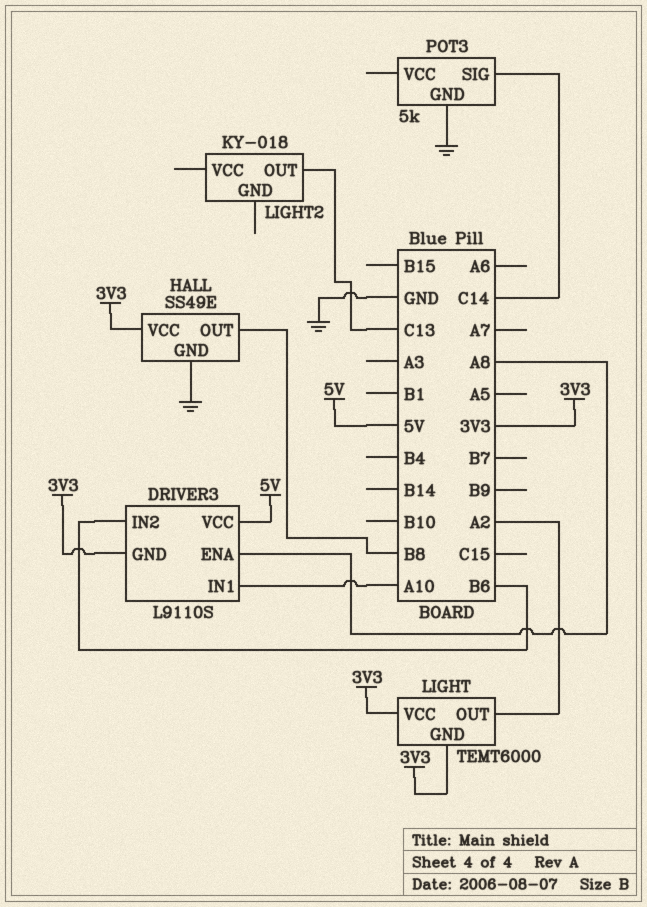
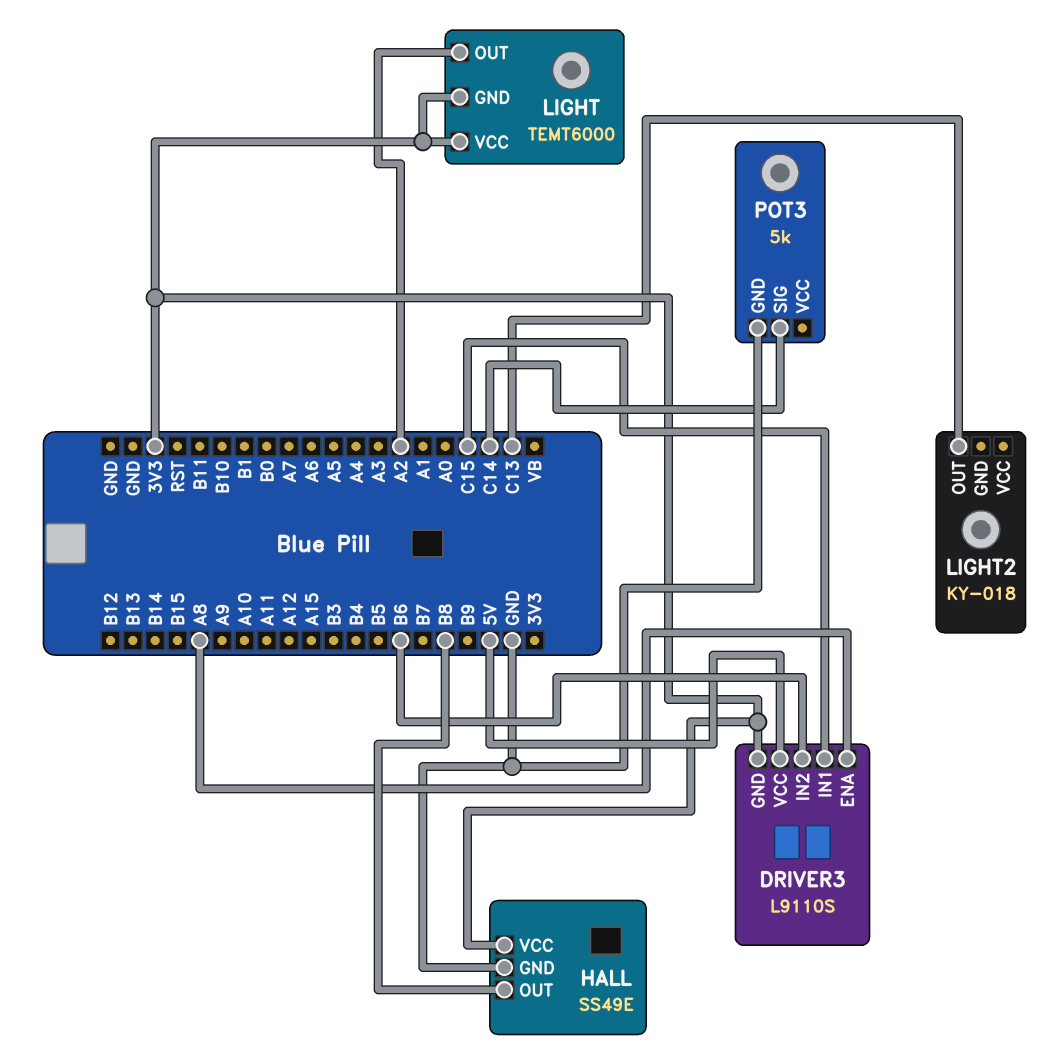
DRIVER3 pin IN1: A10 -> C15

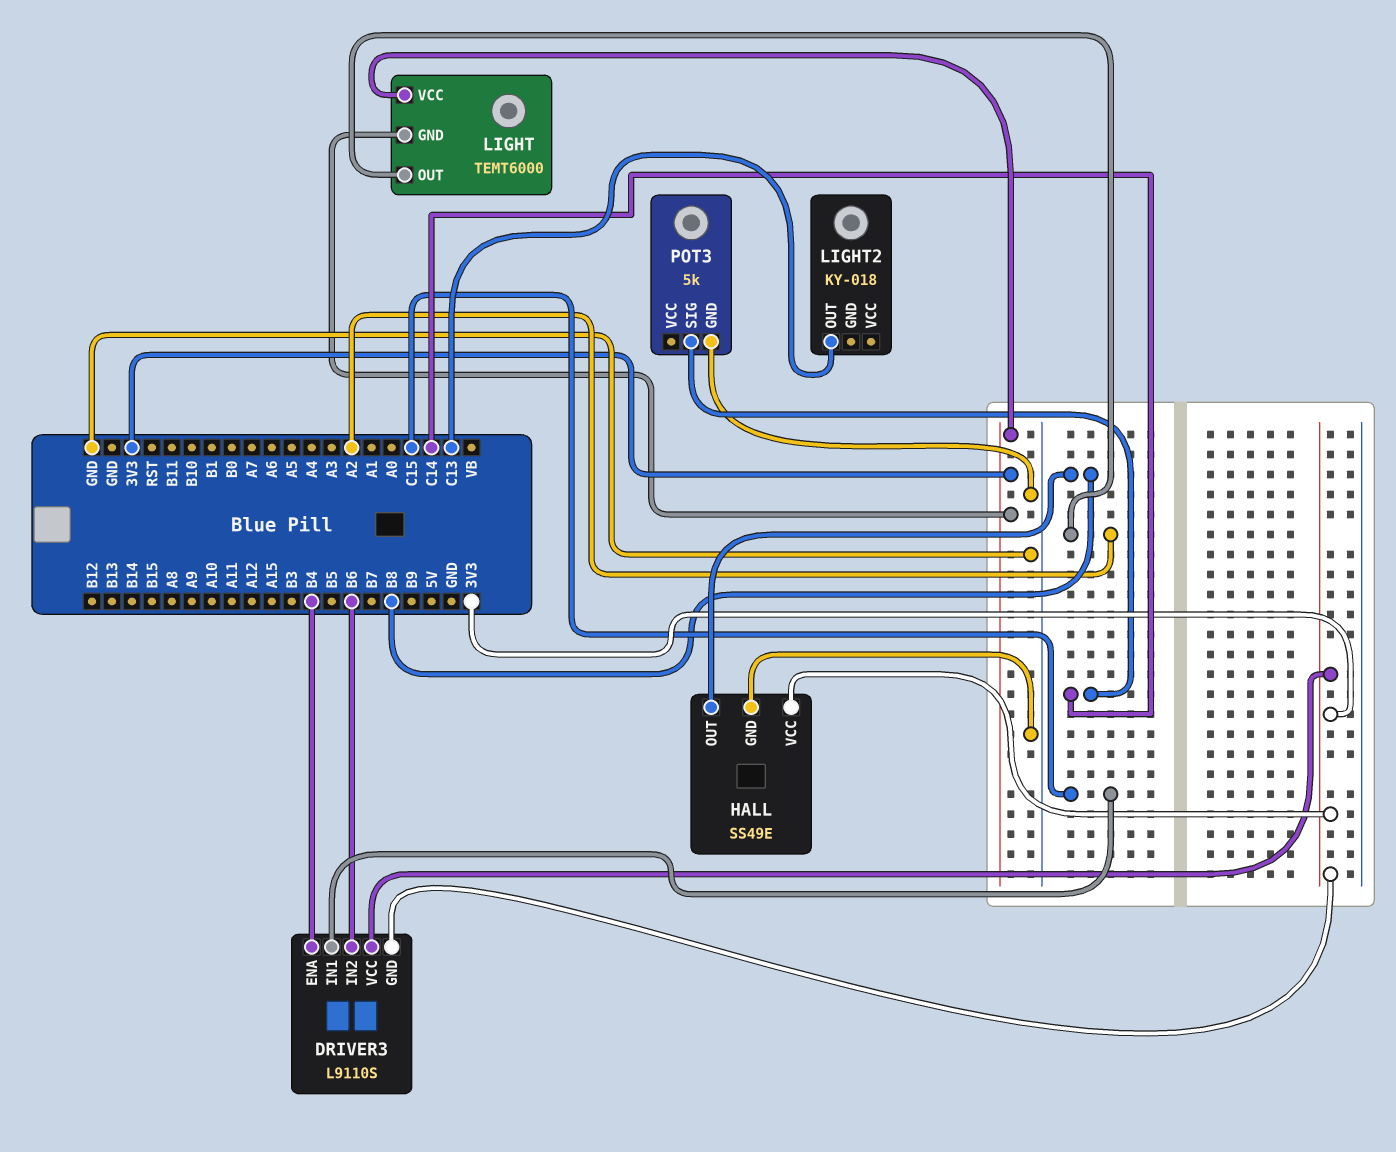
DRIVER3 pin ENA: A8 -> B4
DRIVER3 pin VCC: 5V -> 3V3

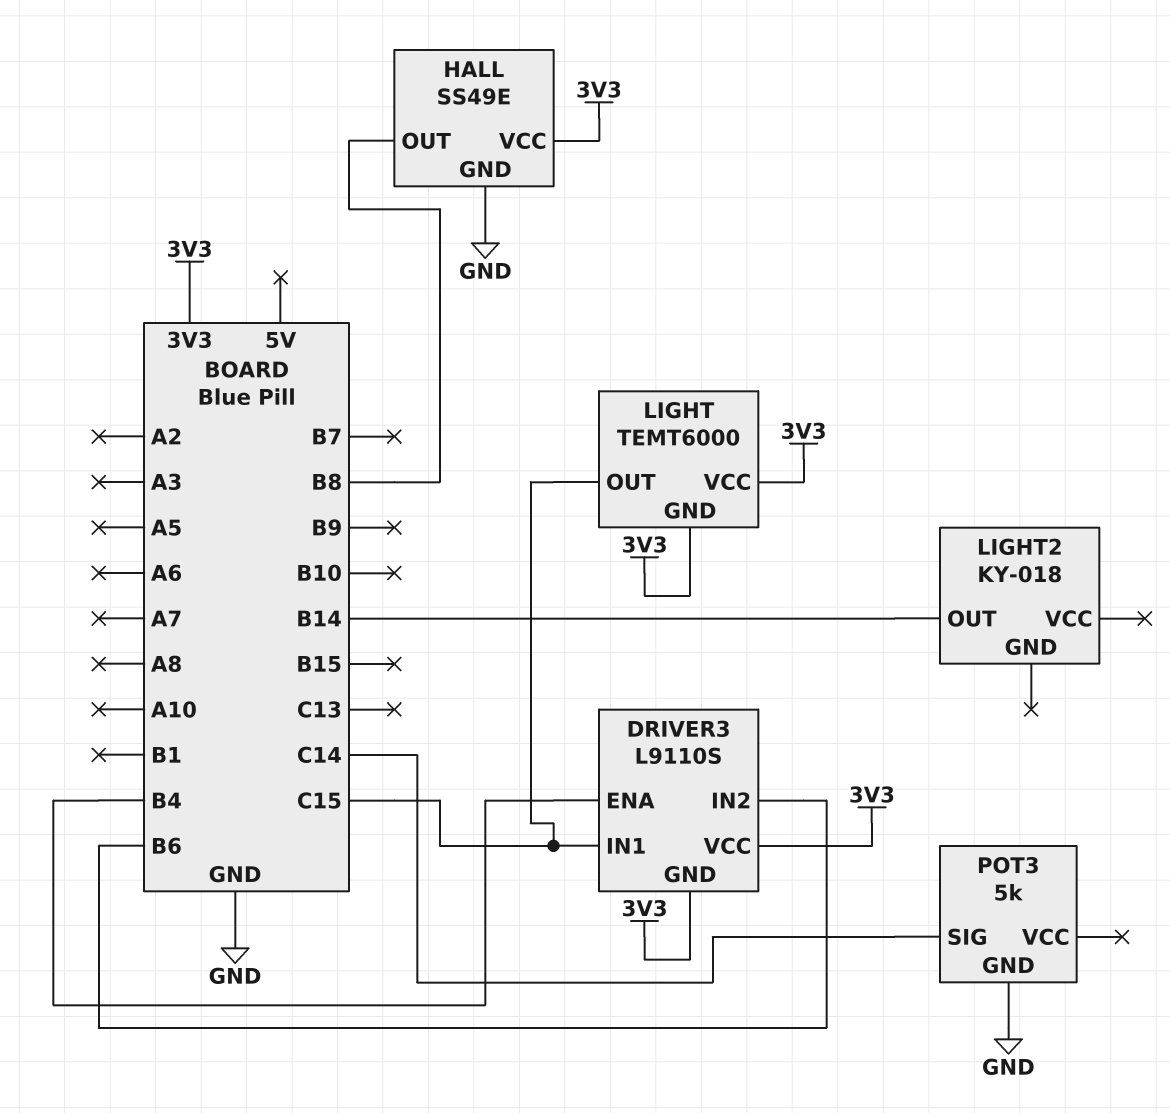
LIGHT pin OUT: A2 -> C15
LIGHT2 pin OUT: C13 -> B14

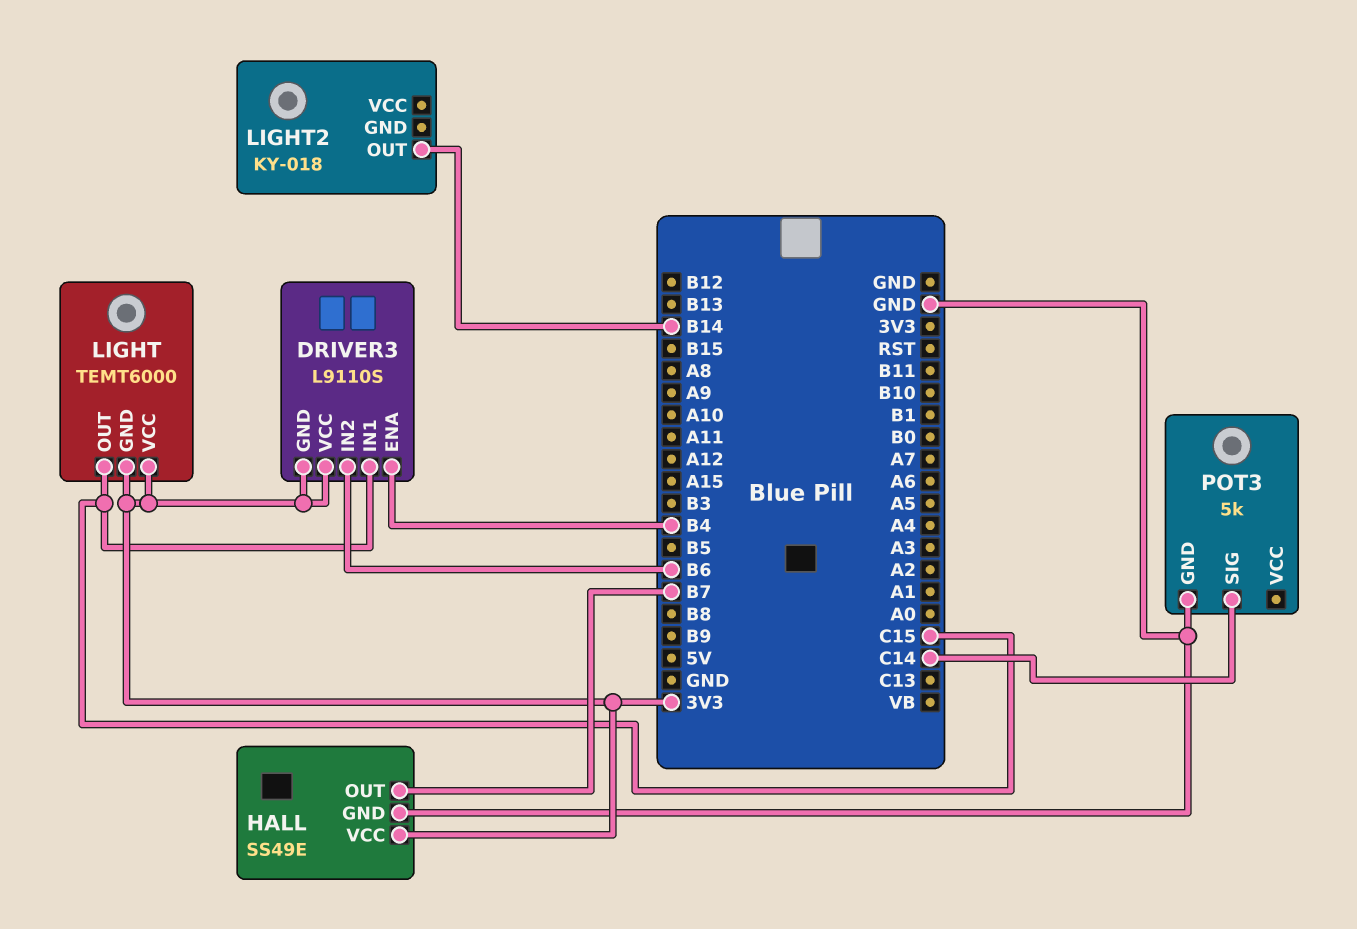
HALL pin OUT: B8 -> B7

